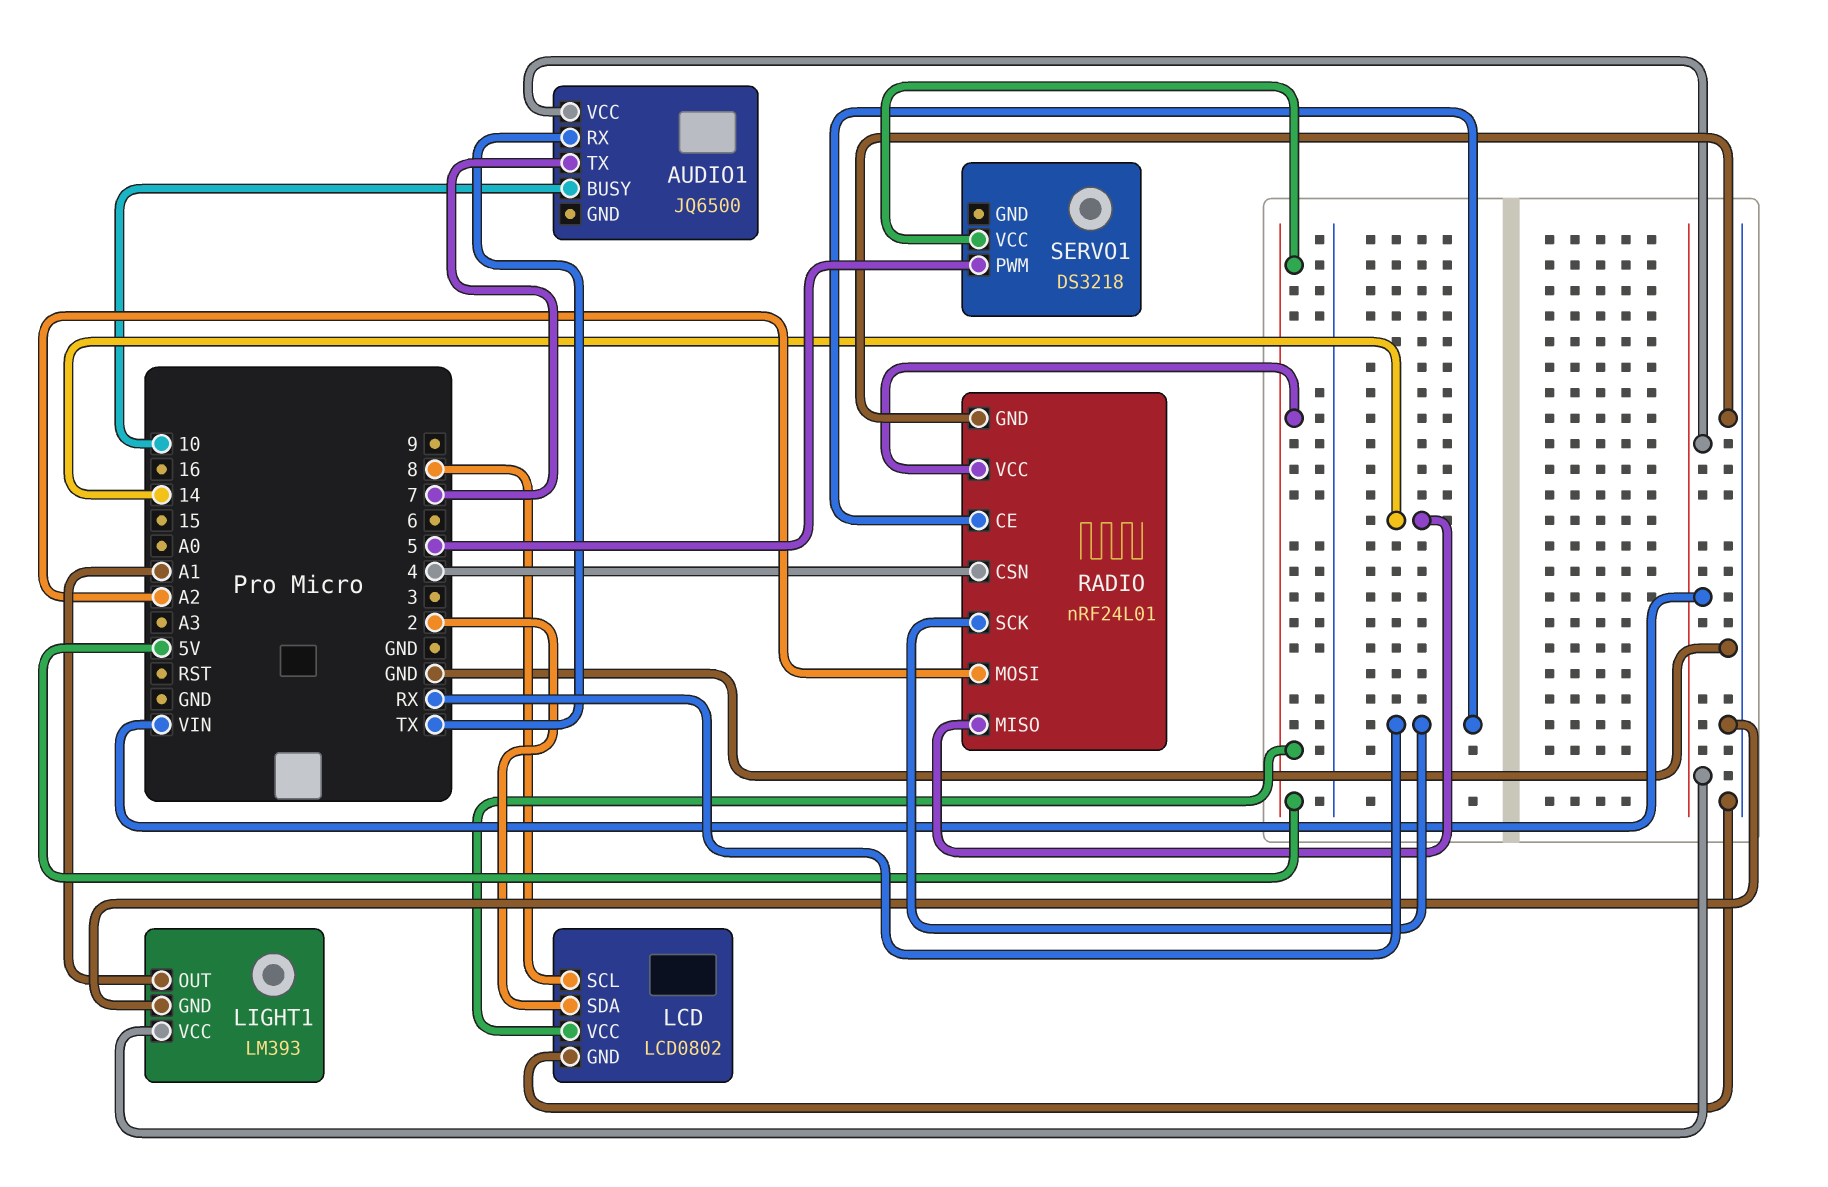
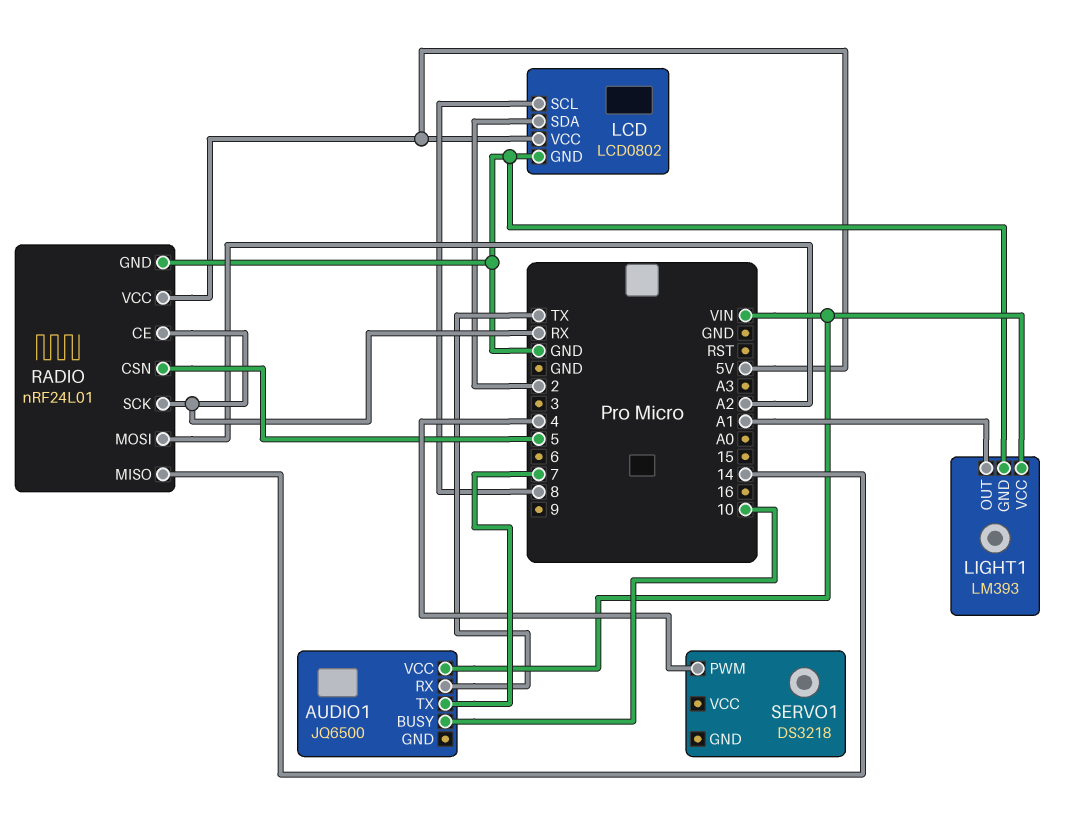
RADIO pin CSN: 4 -> 5
SERVO1 pin PWM: 5 -> 4
SERVO1 pin VCC: 5V -> none

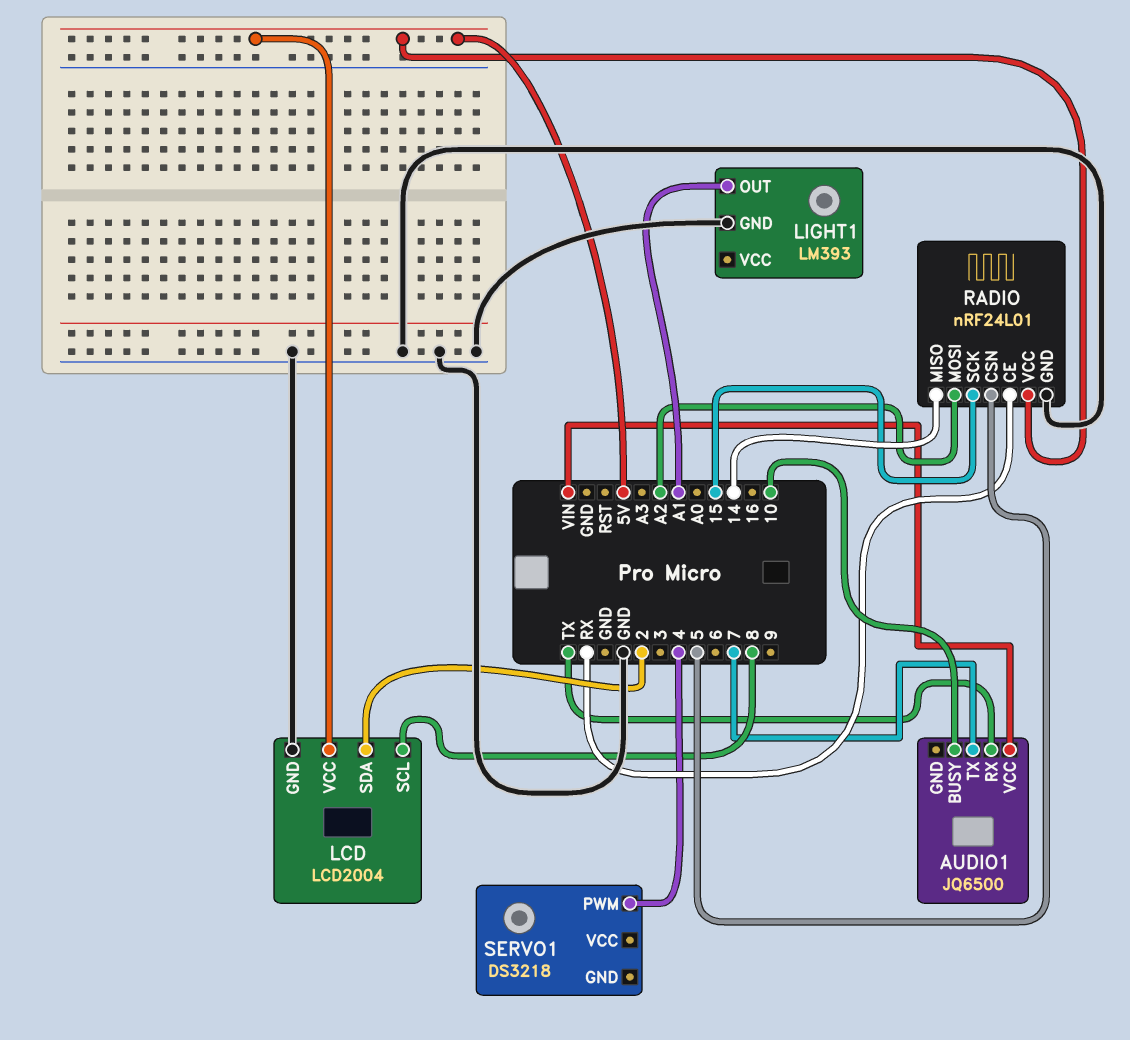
LCD: LCD0802 -> LCD2004
LIGHT1 pin VCC: VIN -> none
RADIO pin SCK: RX -> 15

